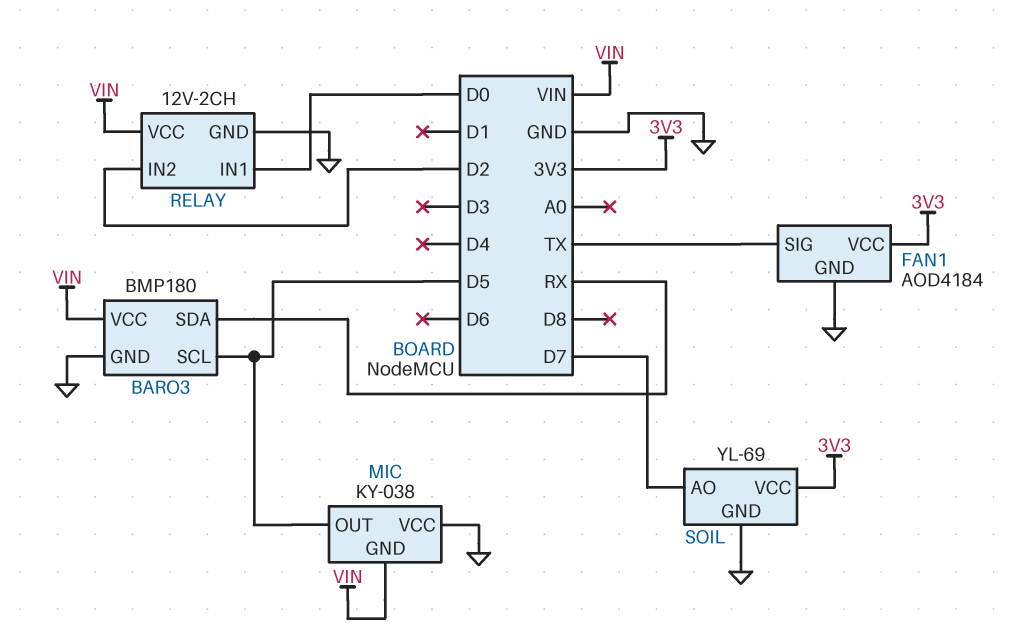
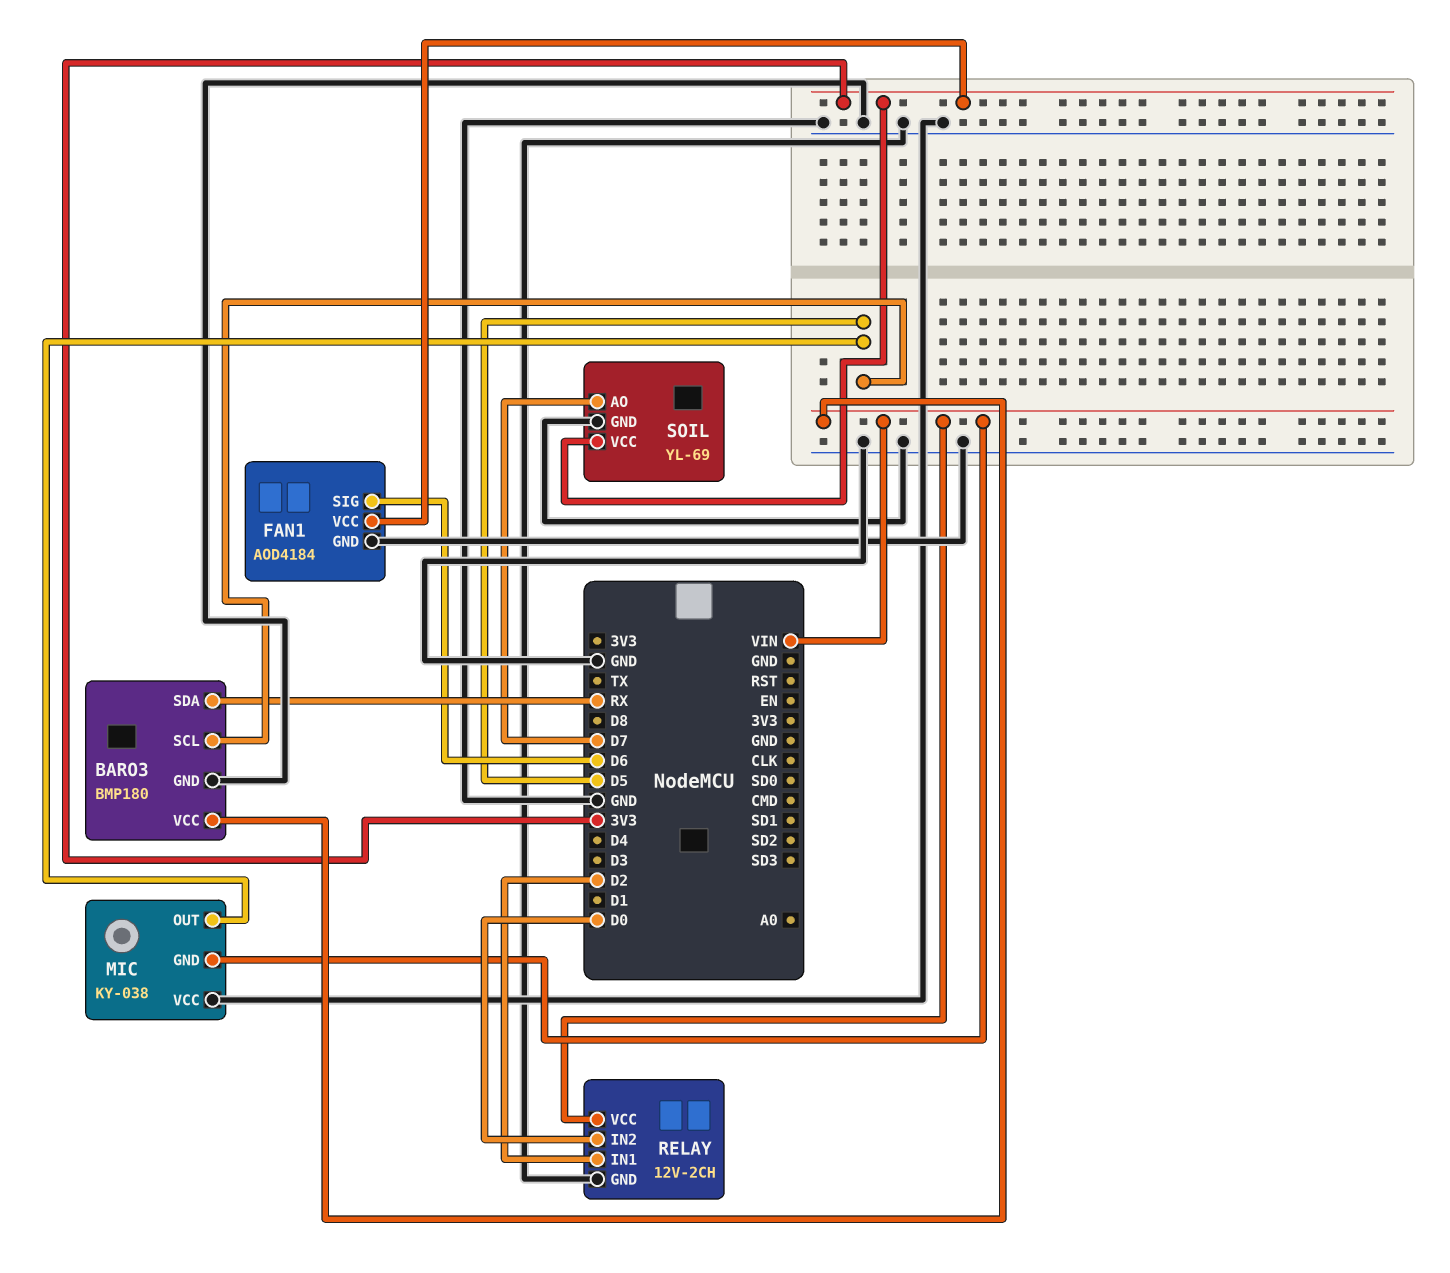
FAN1 pin SIG: TX -> D6
RELAY pin IN1: D0 -> D2
RELAY pin IN2: D2 -> D0

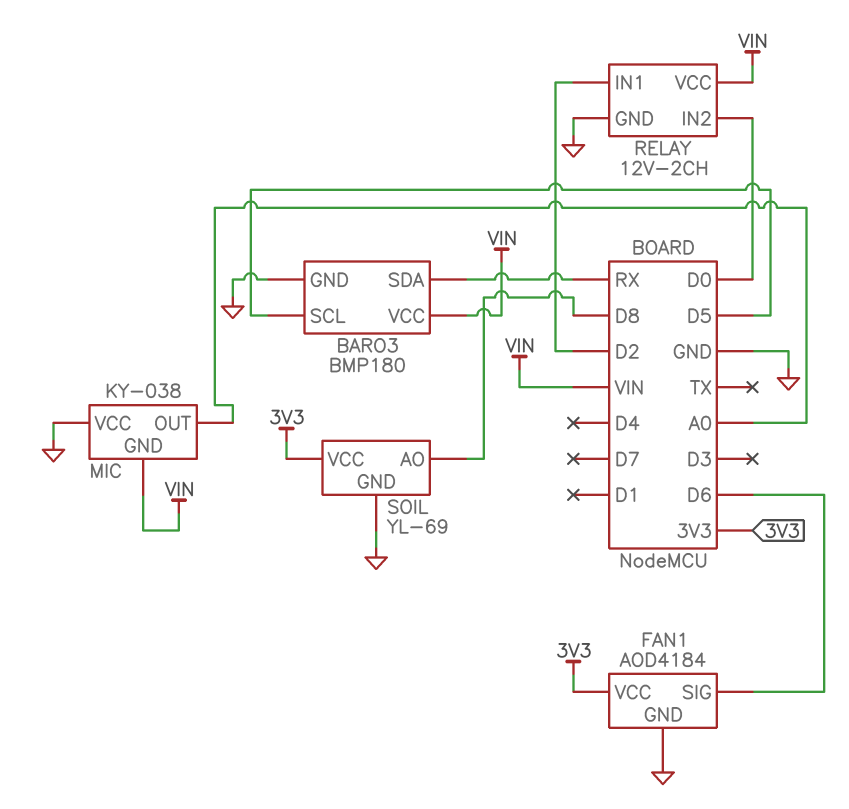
MIC pin OUT: D5 -> A0
SOIL pin AO: D7 -> D8

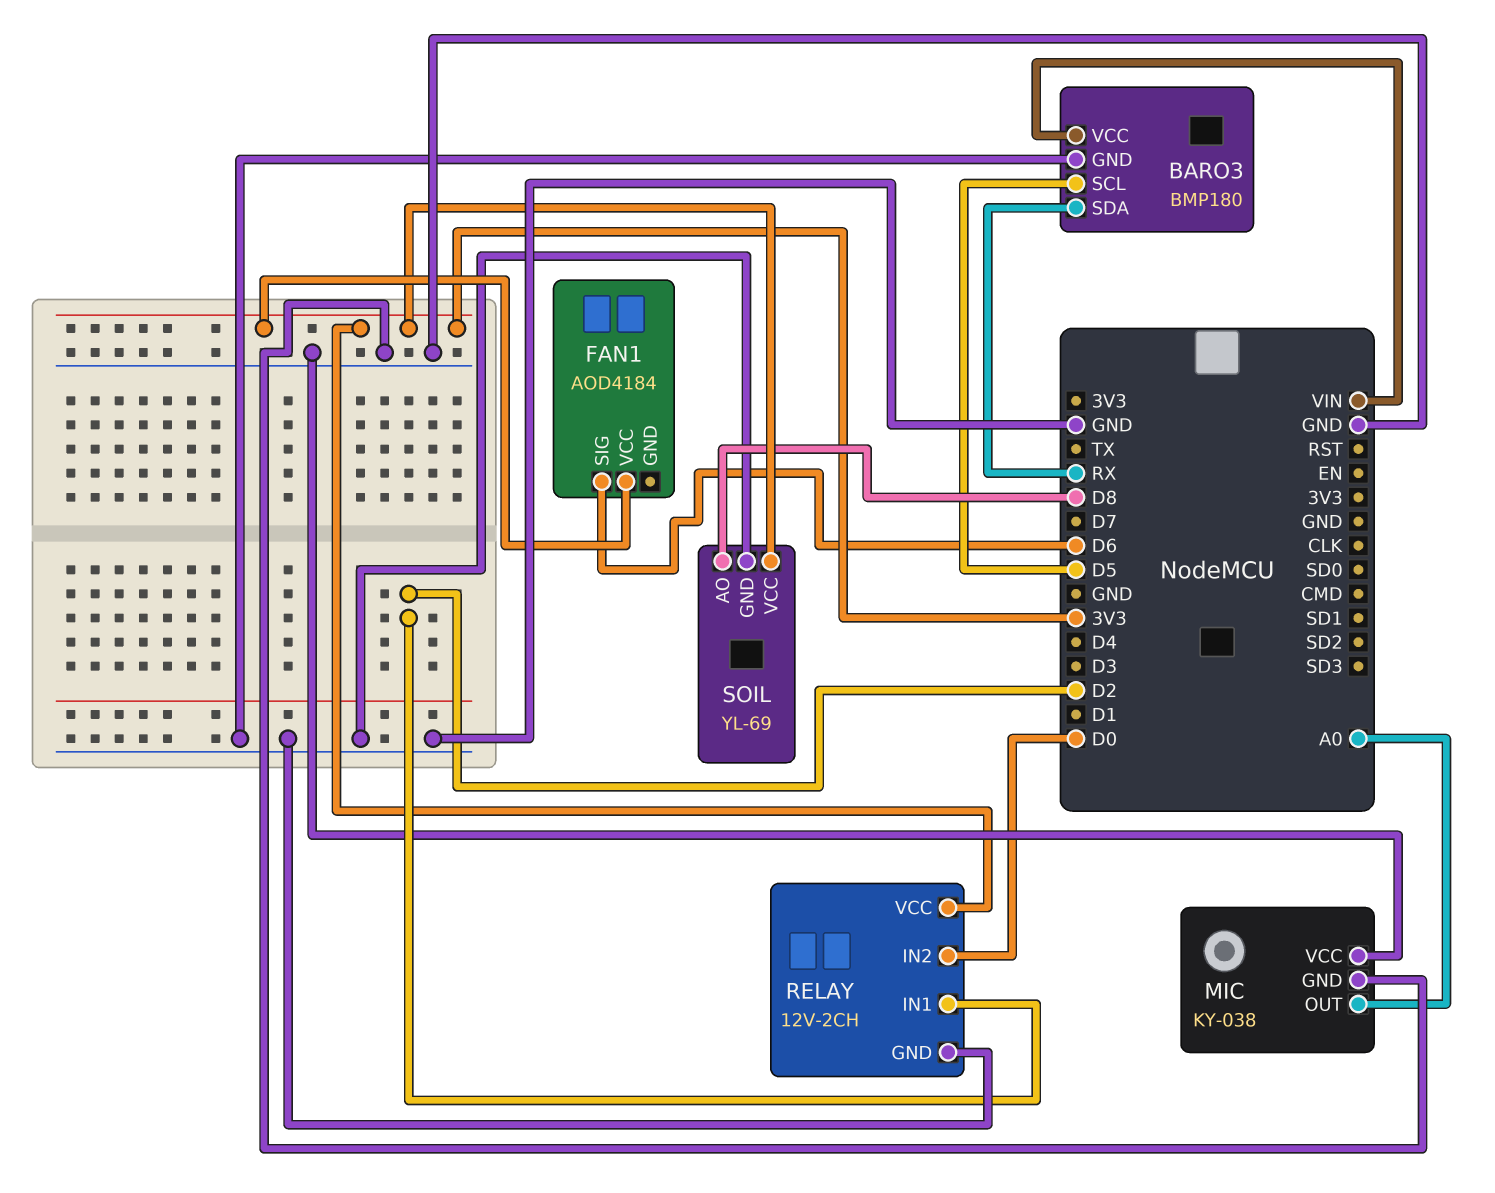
FAN1 pin GND: GND -> none
MIC pin GND: VIN -> GND
RELAY pin VCC: VIN -> 3V3

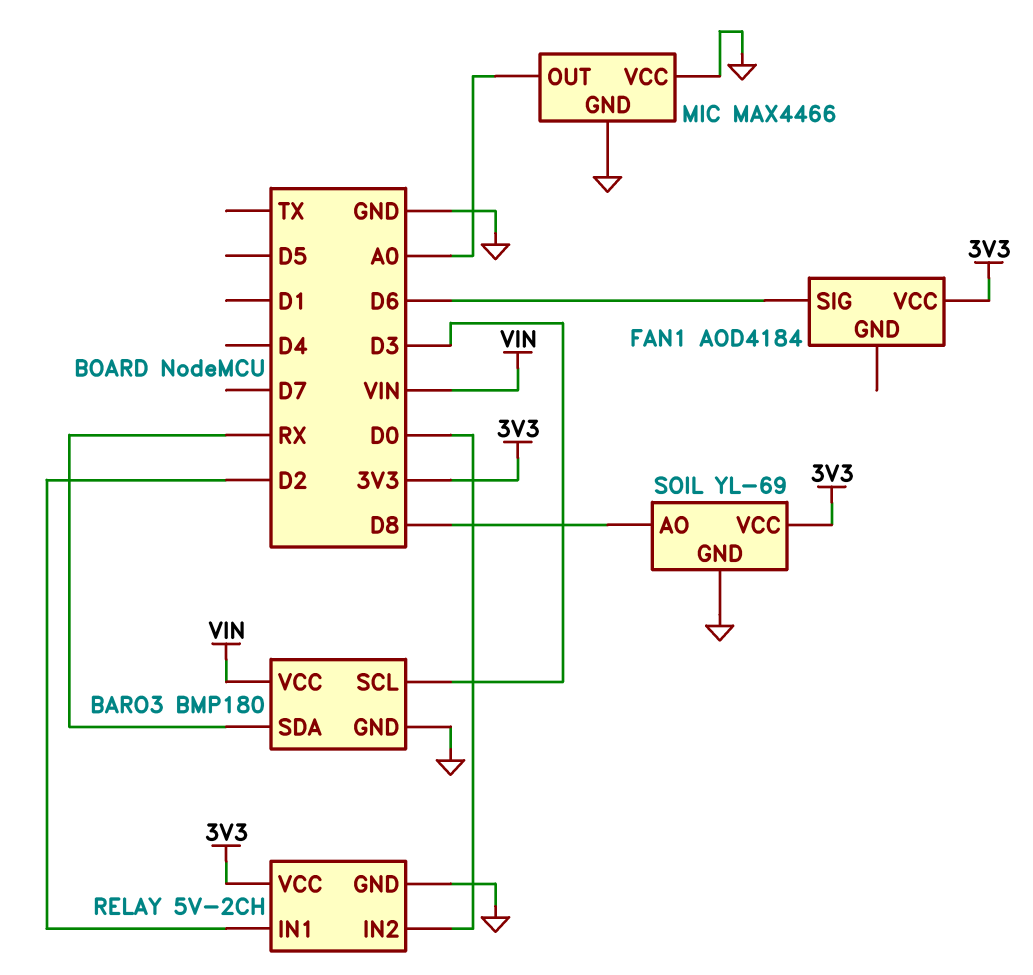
BARO3 pin SCL: D5 -> D3
MIC: KY-038 -> MAX4466
RELAY: 12V-2CH -> 5V-2CH

